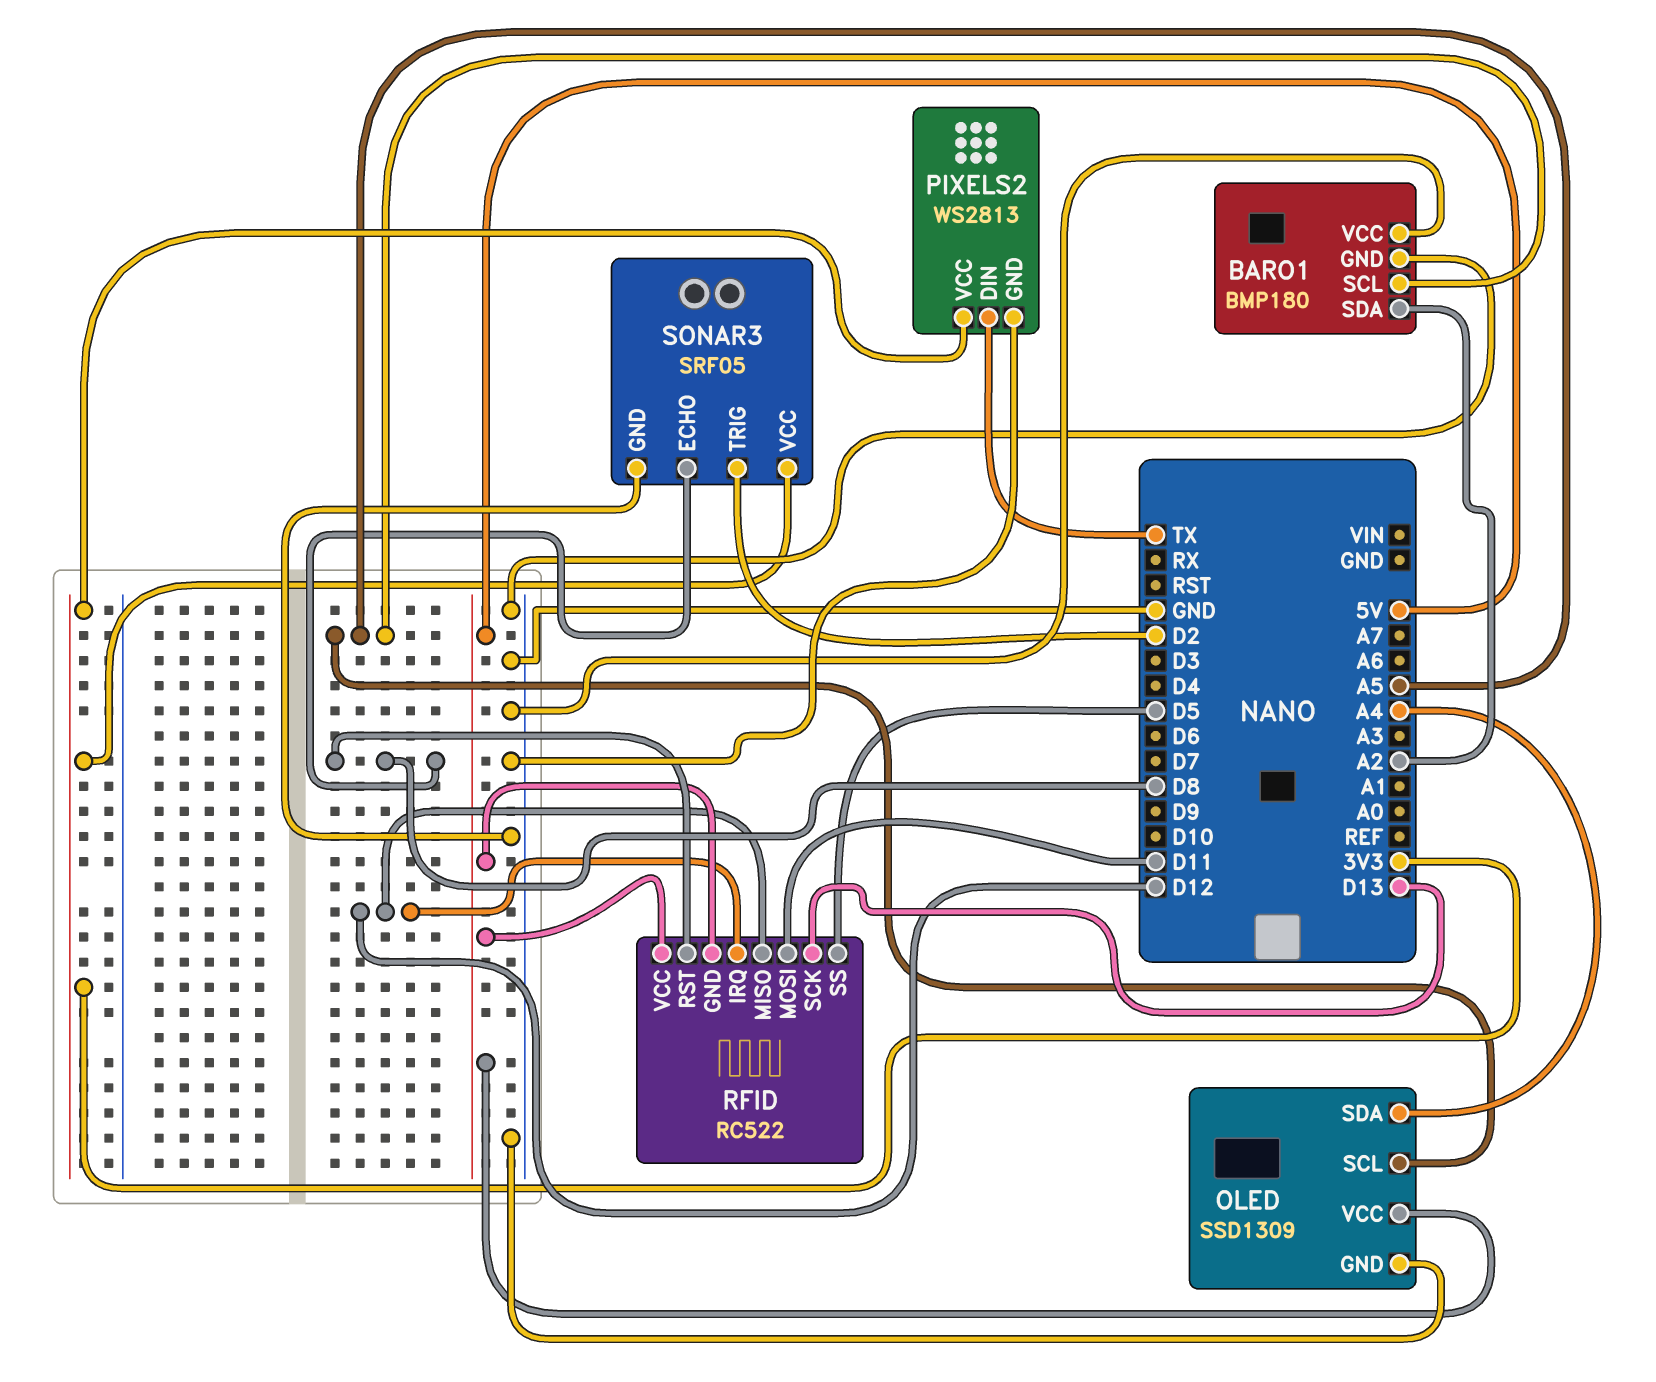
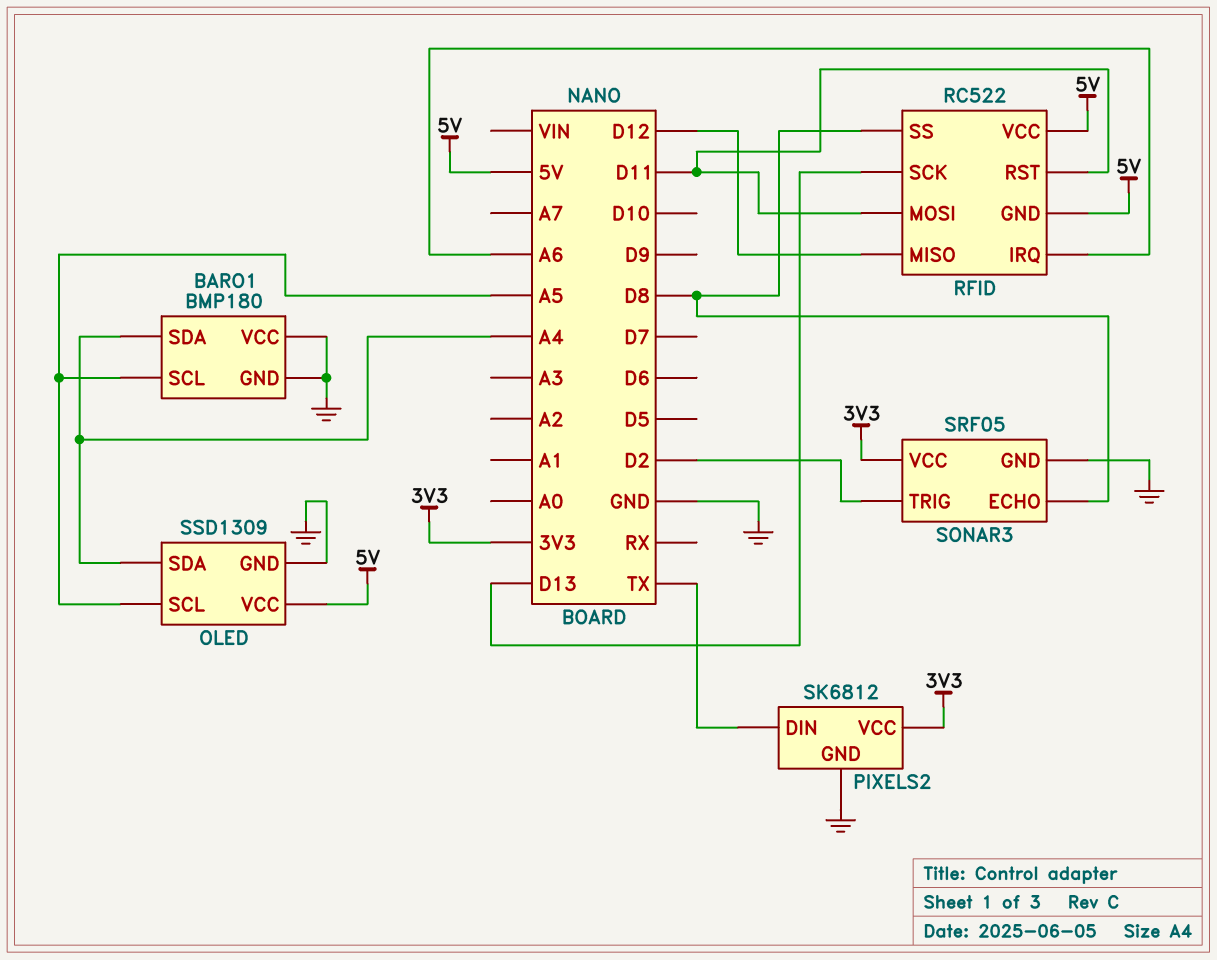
BARO1 pin SDA: A2 -> A4
PIXELS2: WS2813 -> SK6812
RFID pin IRQ: D12 -> A6
RFID pin RST: D8 -> D11
RFID pin SS: D5 -> D8

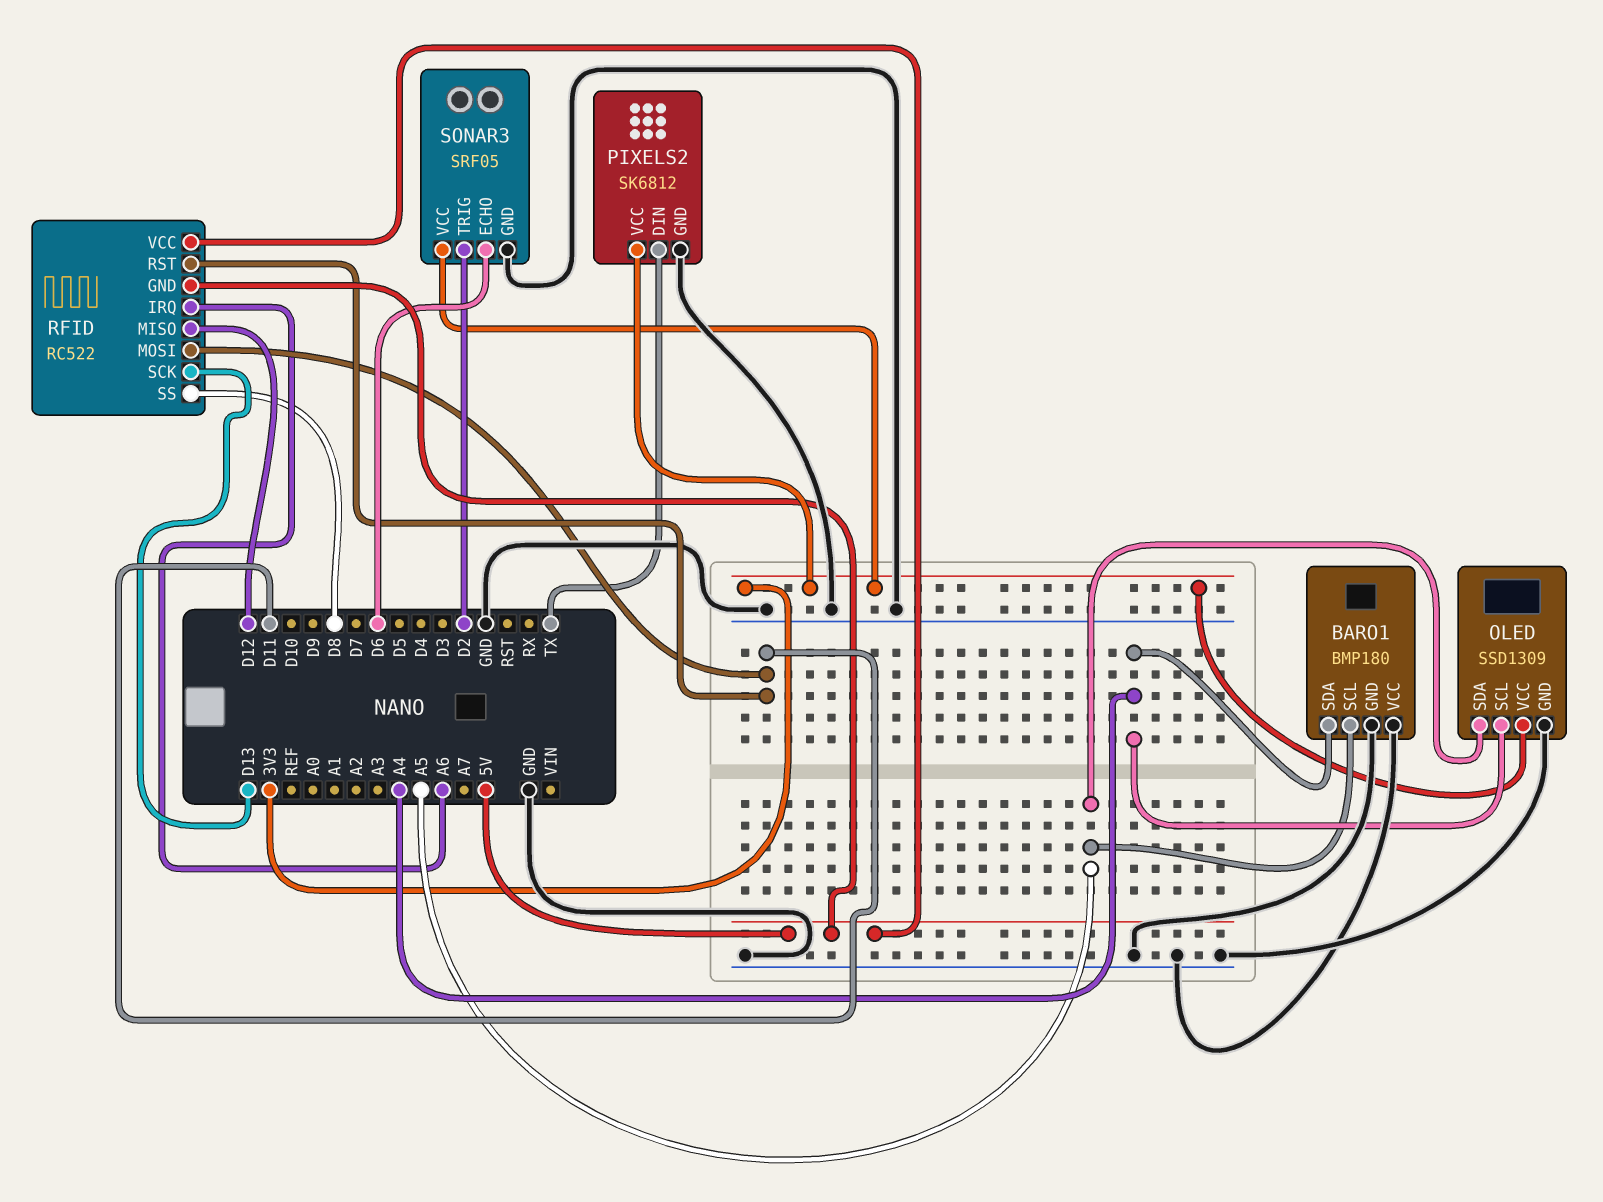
OLED pin SCL: A5 -> A4
OLED pin SDA: A4 -> A5
OLED pin VCC: 5V -> 3V3
SONAR3 pin ECHO: D8 -> D6

